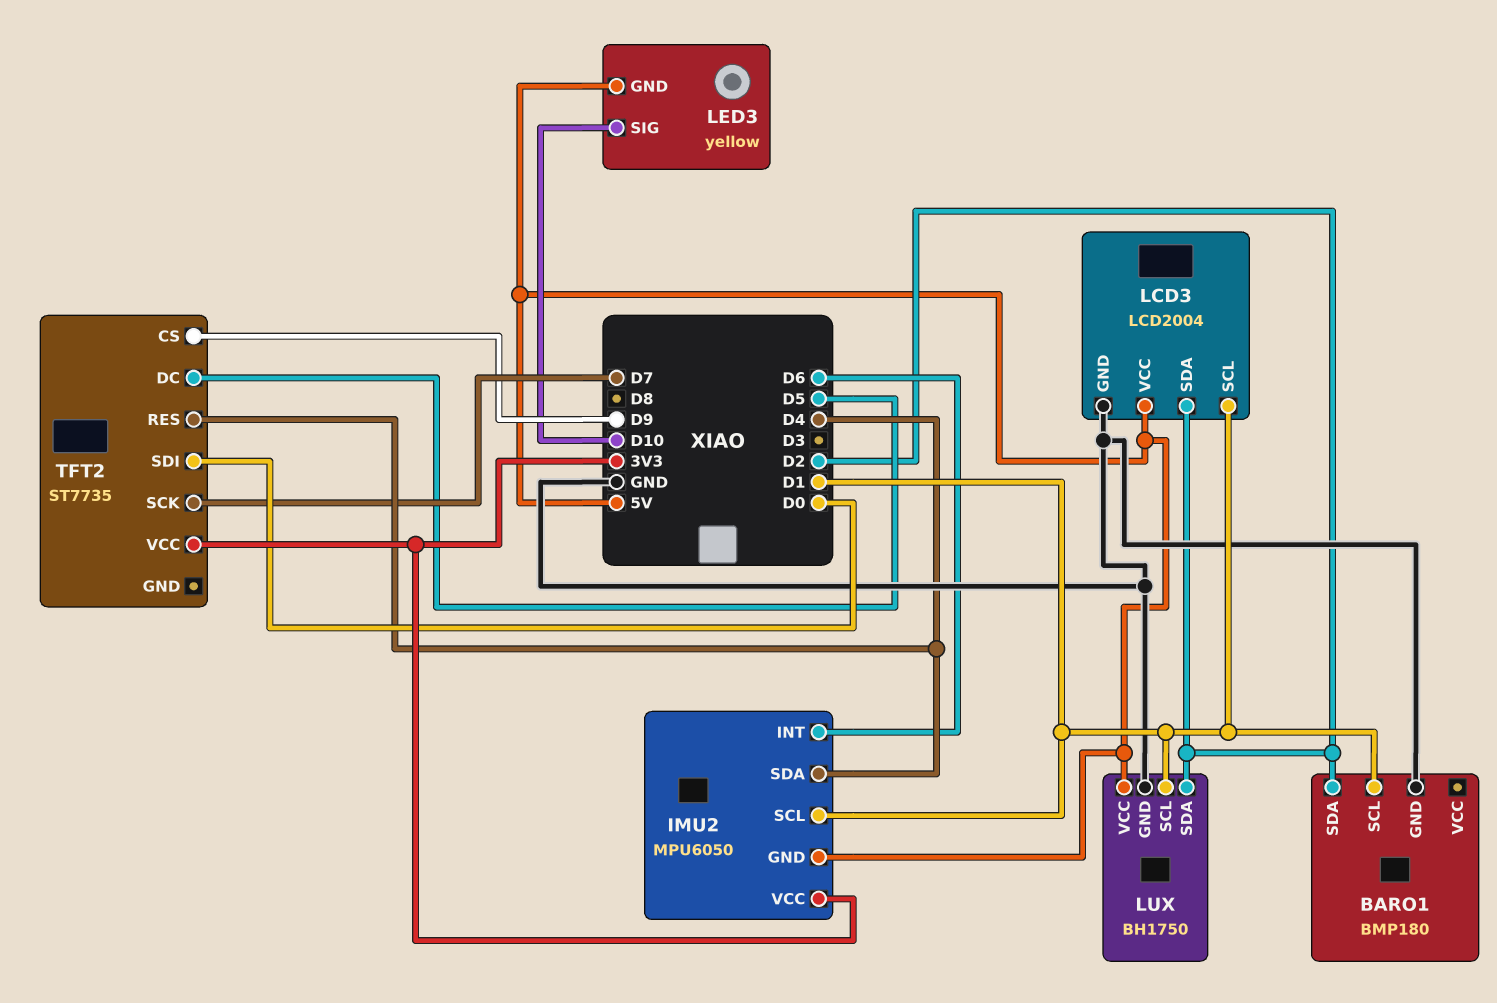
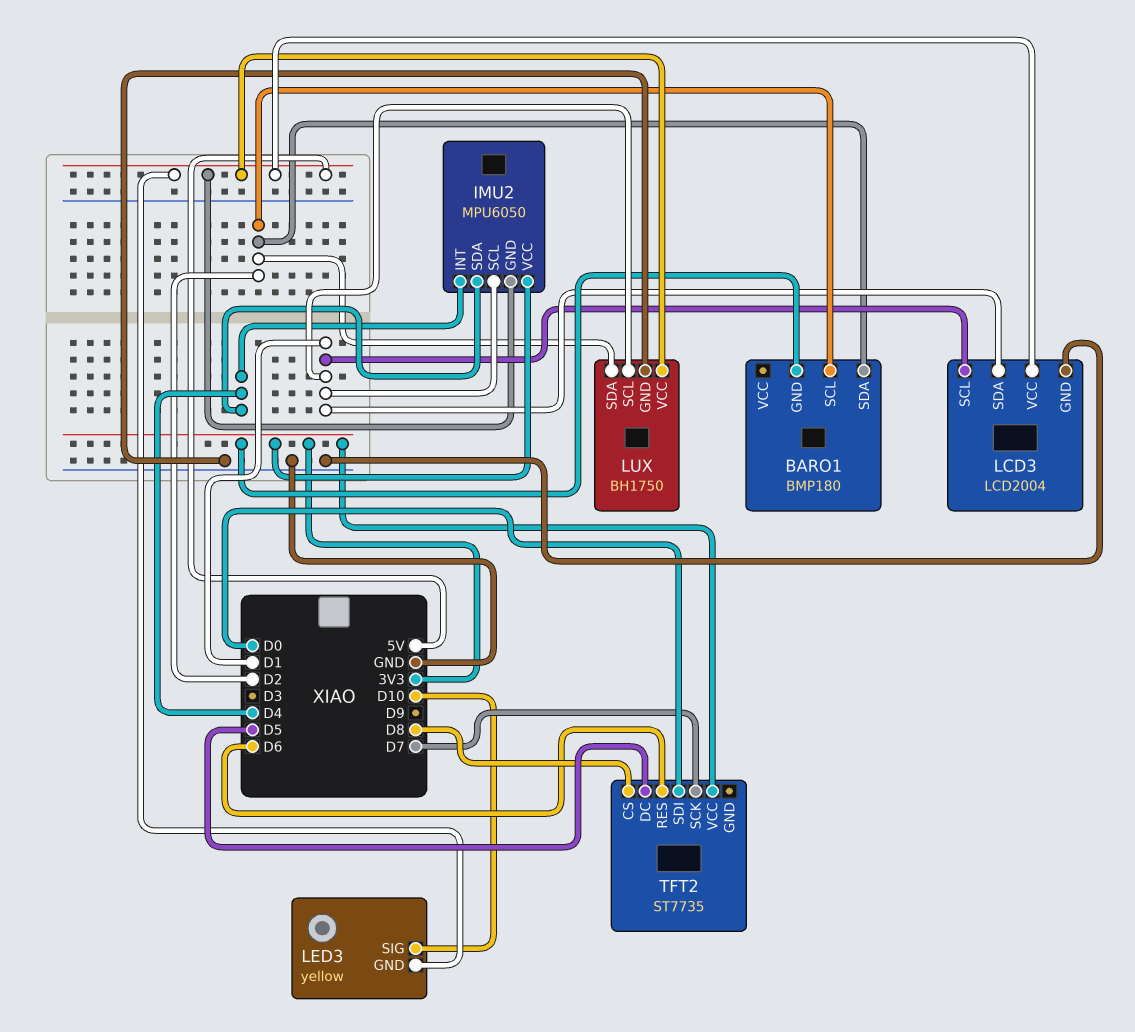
BARO1 pin GND: GND -> 3V3
BARO1 pin SCL: D1 -> D2
IMU2 pin INT: D6 -> D4
LCD3 pin SDA: D2 -> D1
TFT2 pin CS: D9 -> D8
TFT2 pin RES: D4 -> D6

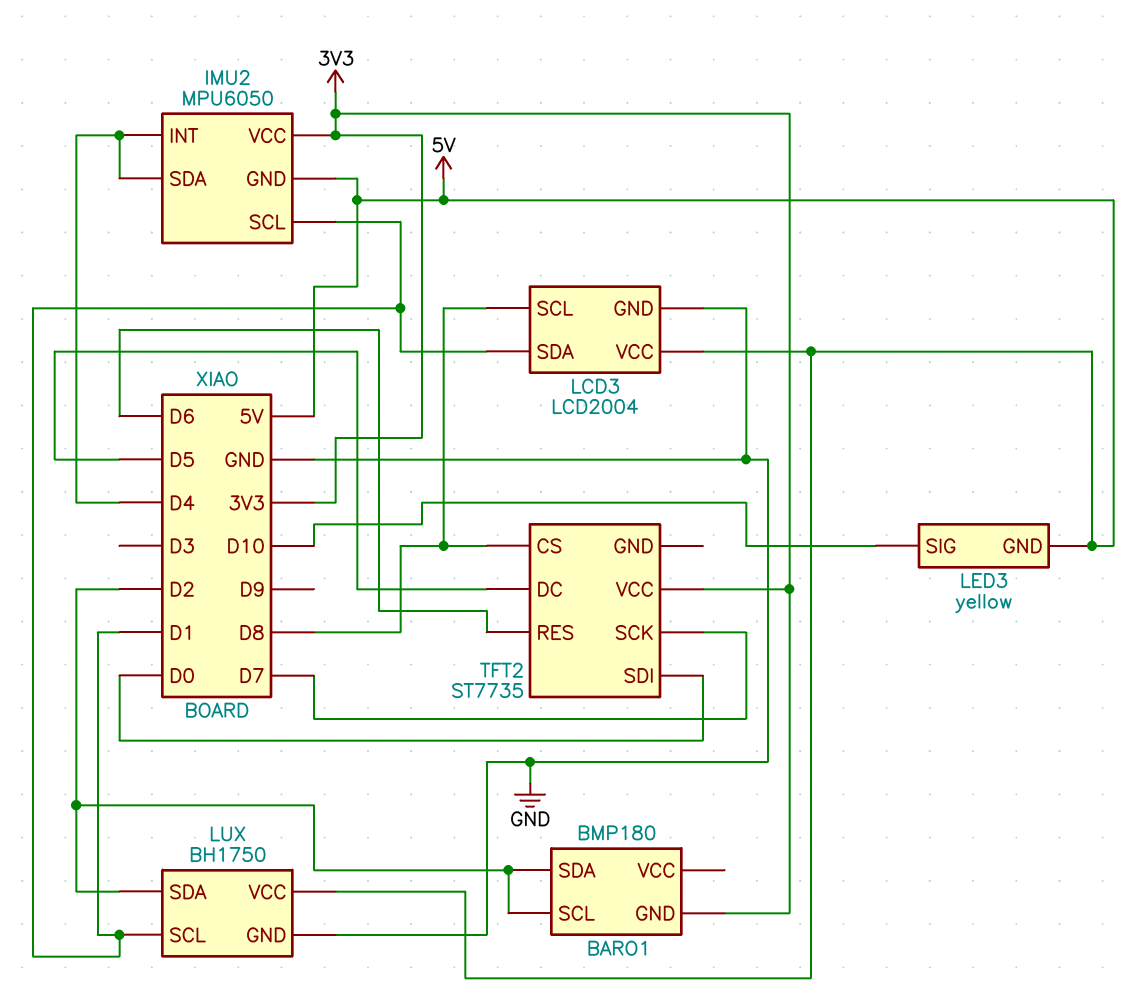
LCD3 pin SCL: D1 -> D8

